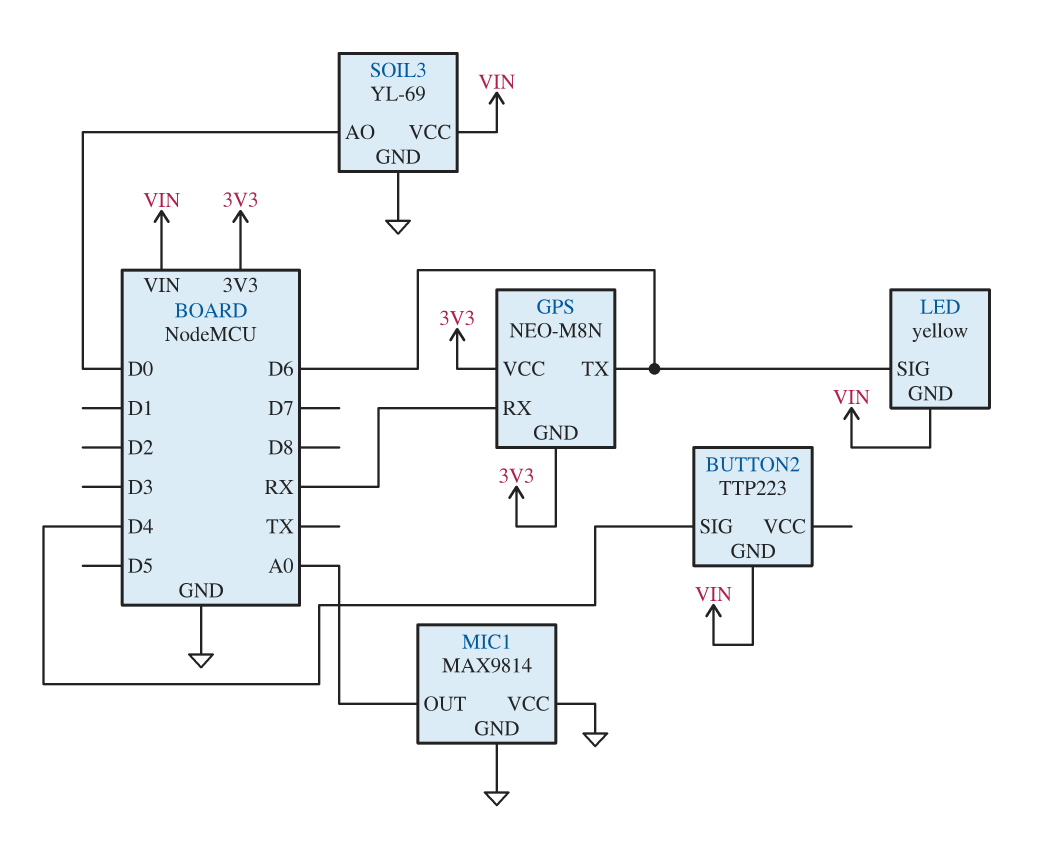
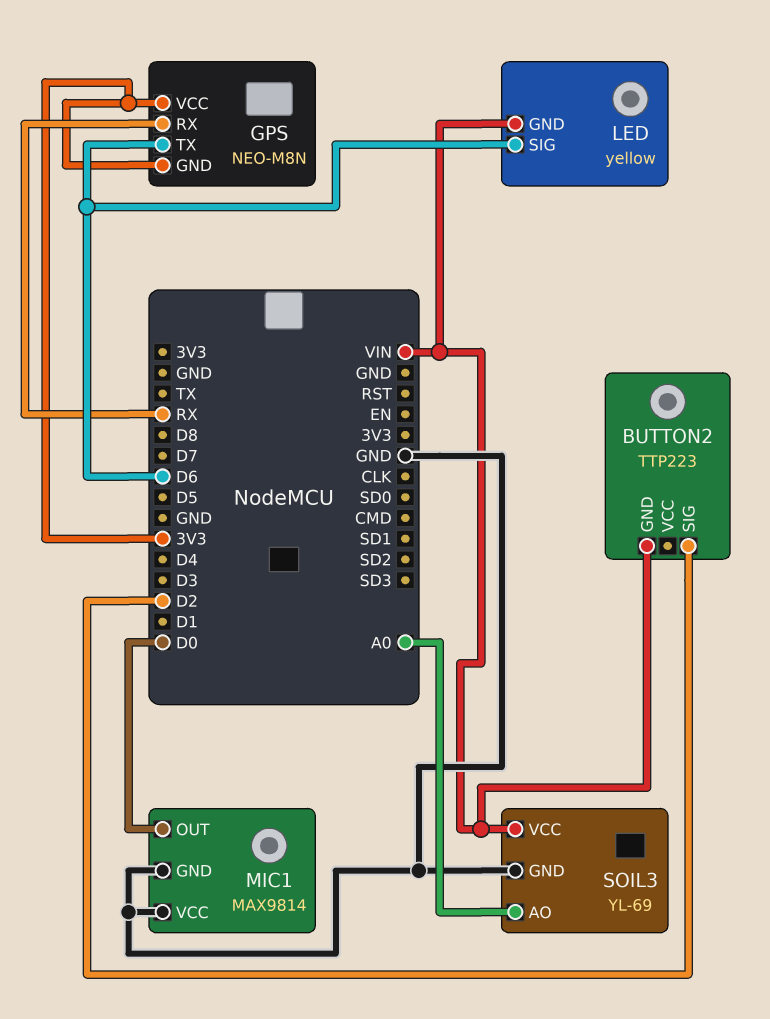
BUTTON2 pin SIG: D4 -> D2
MIC1 pin OUT: A0 -> D0
SOIL3 pin AO: D0 -> A0

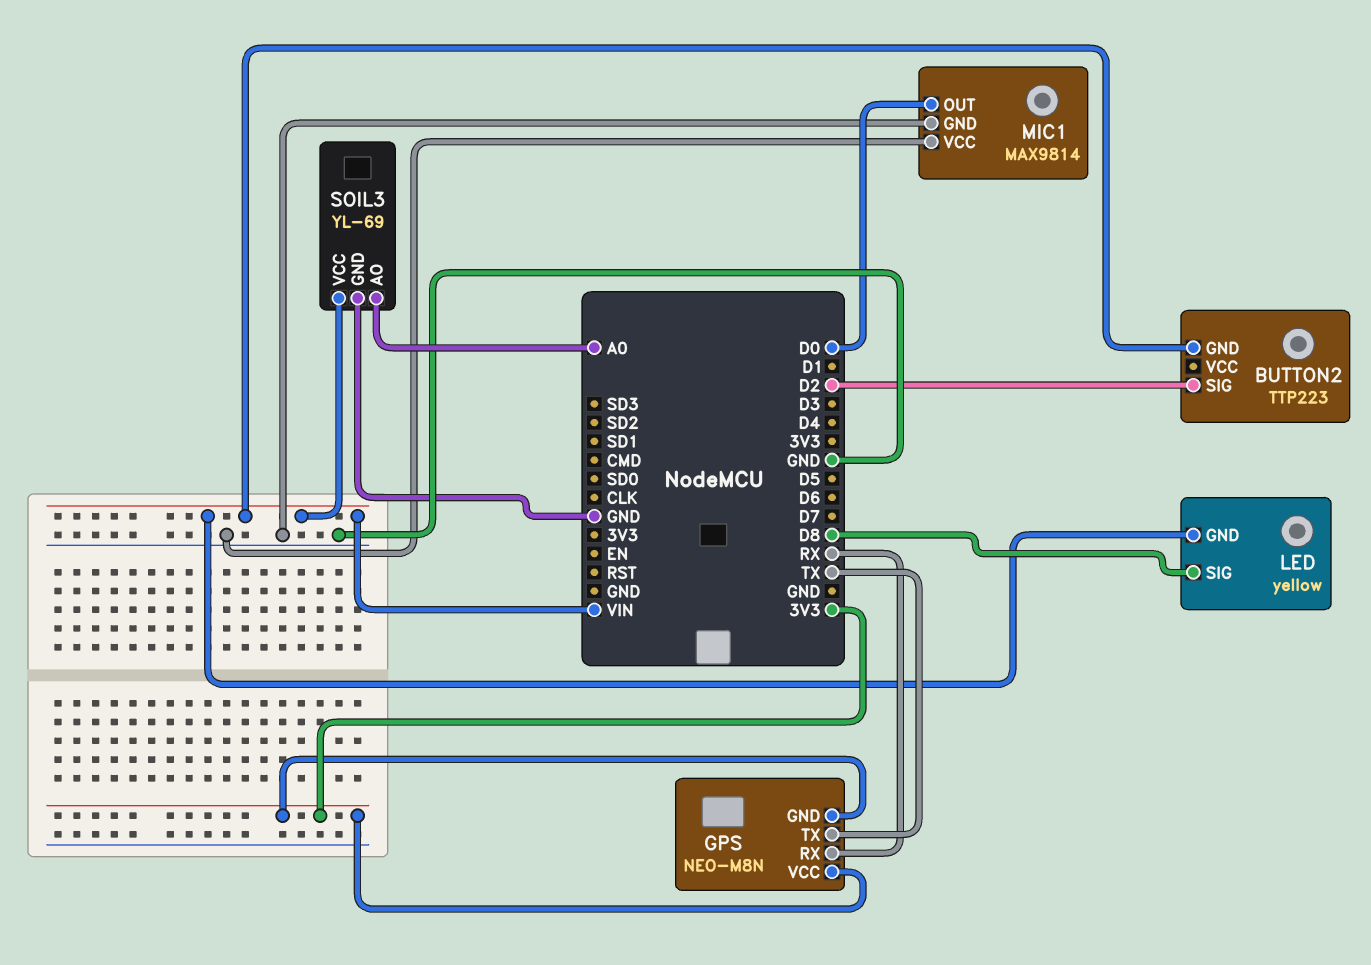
GPS pin TX: D6 -> TX
LED pin SIG: D6 -> D8

